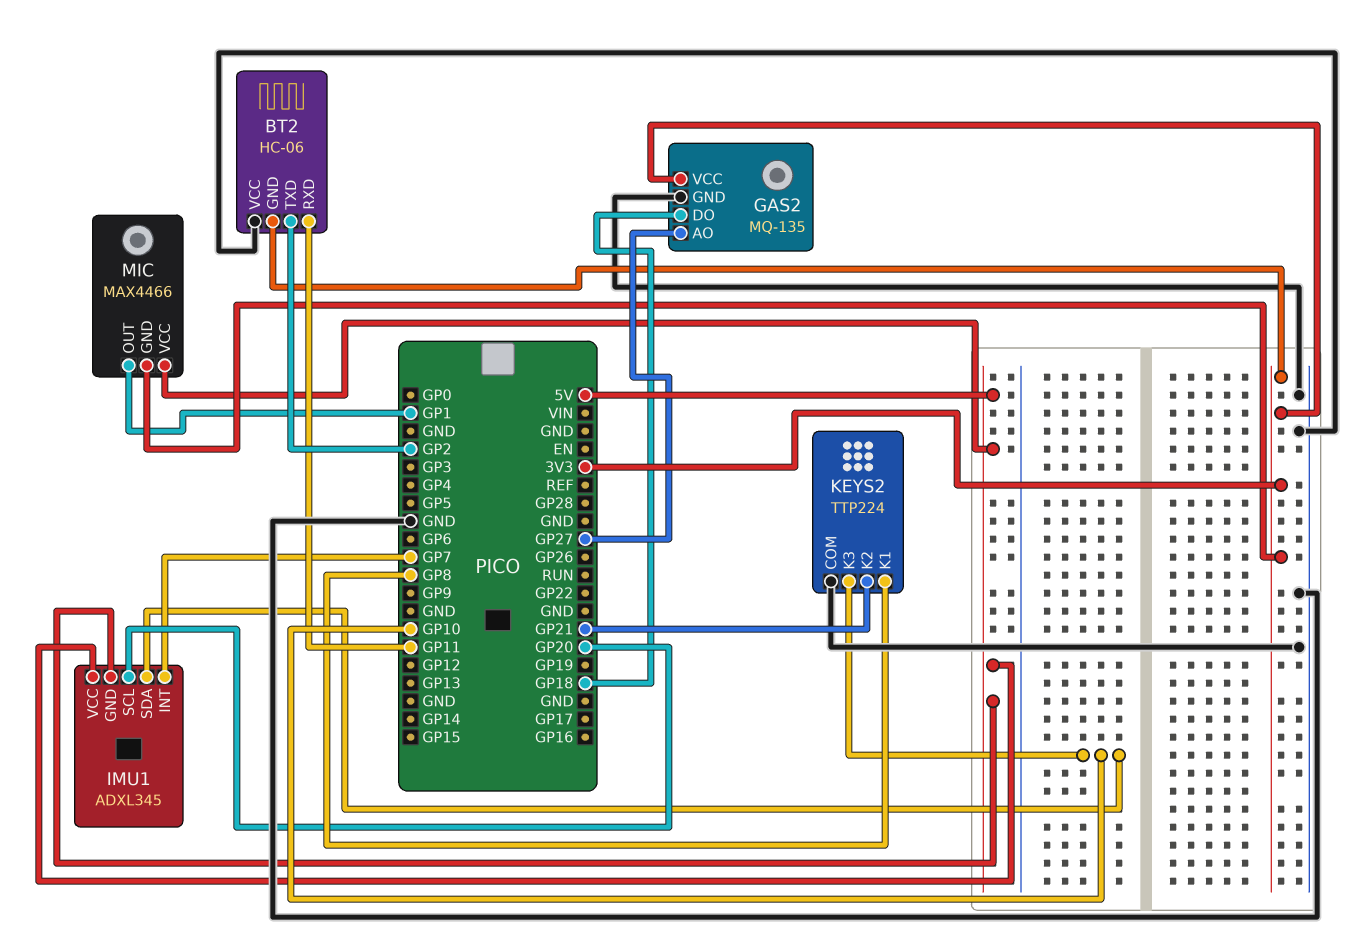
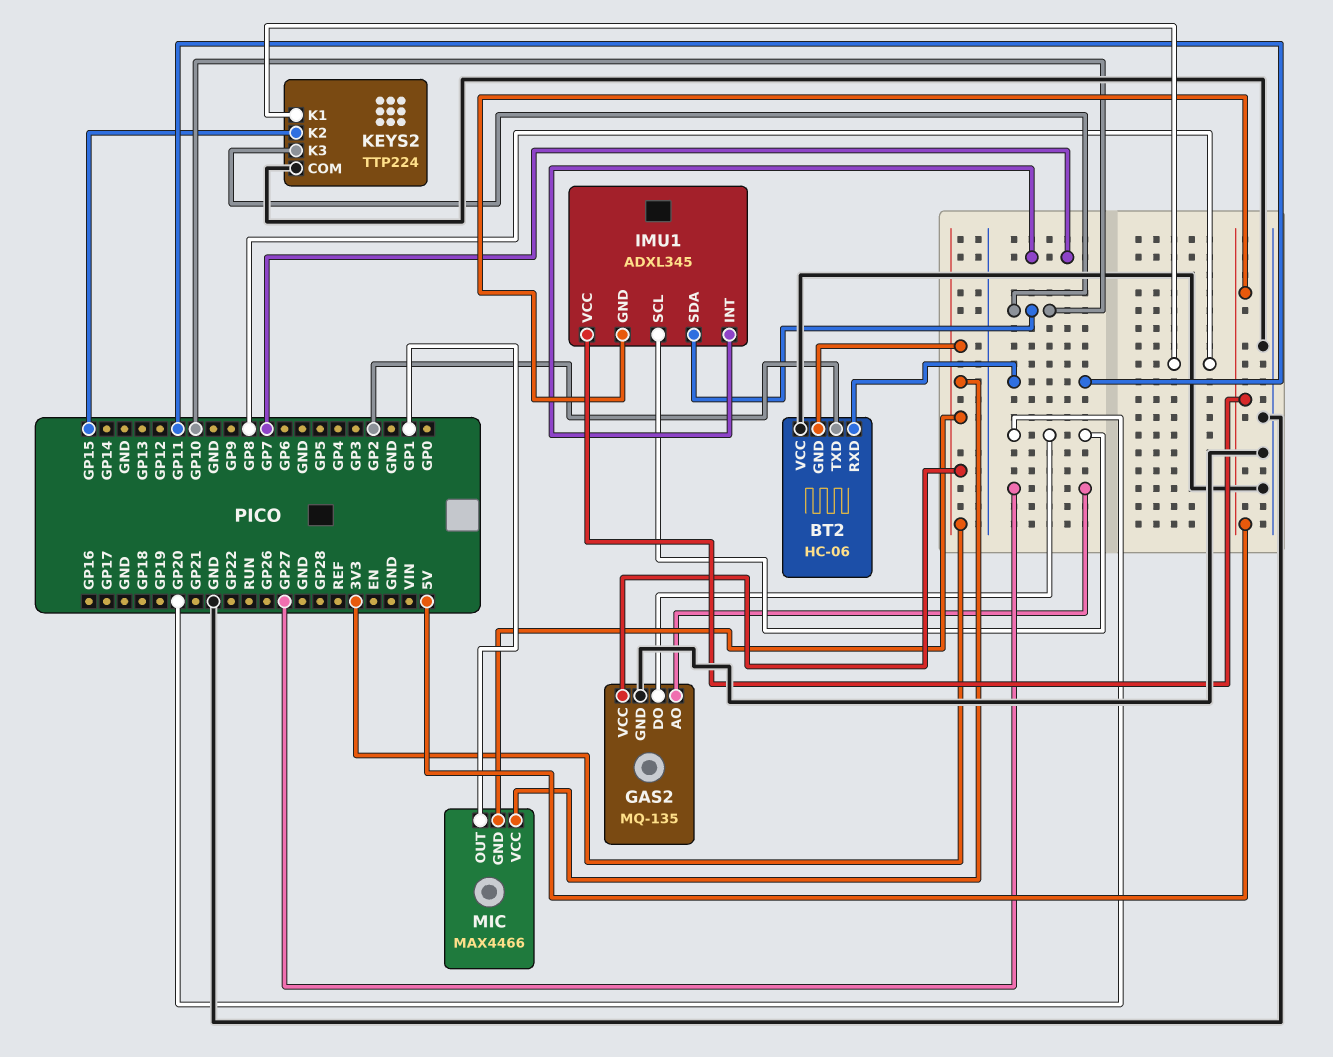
GAS2 pin DO: GP18 -> GP20
KEYS2 pin K2: GP21 -> GP15
MIC pin VCC: 5V -> 3V3

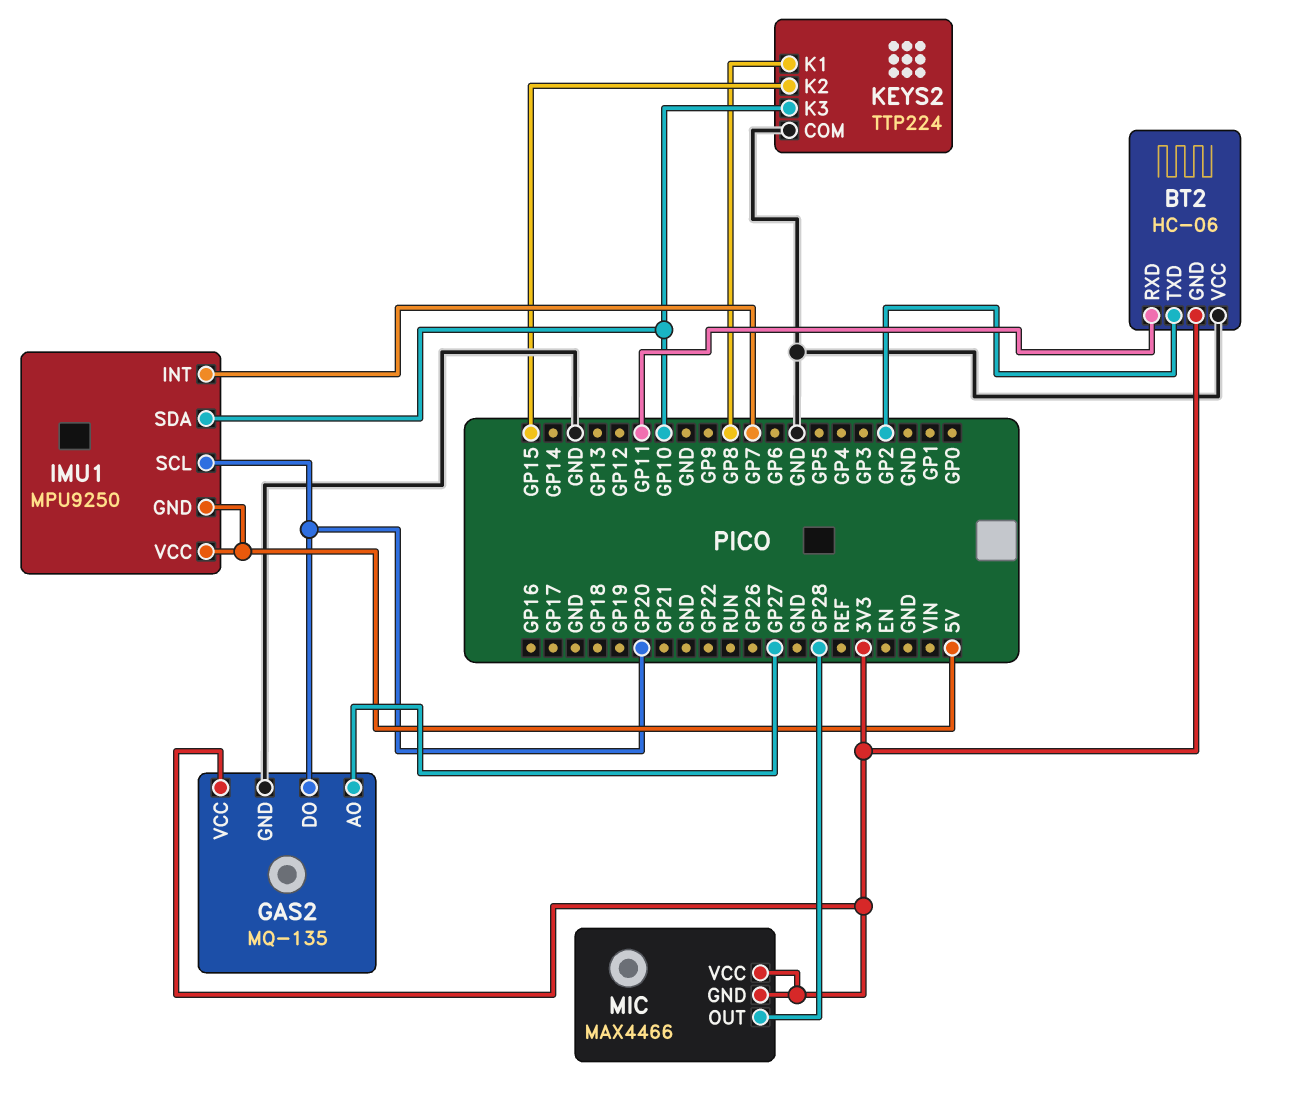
IMU1: ADXL345 -> MPU9250
MIC pin OUT: GP1 -> GP28

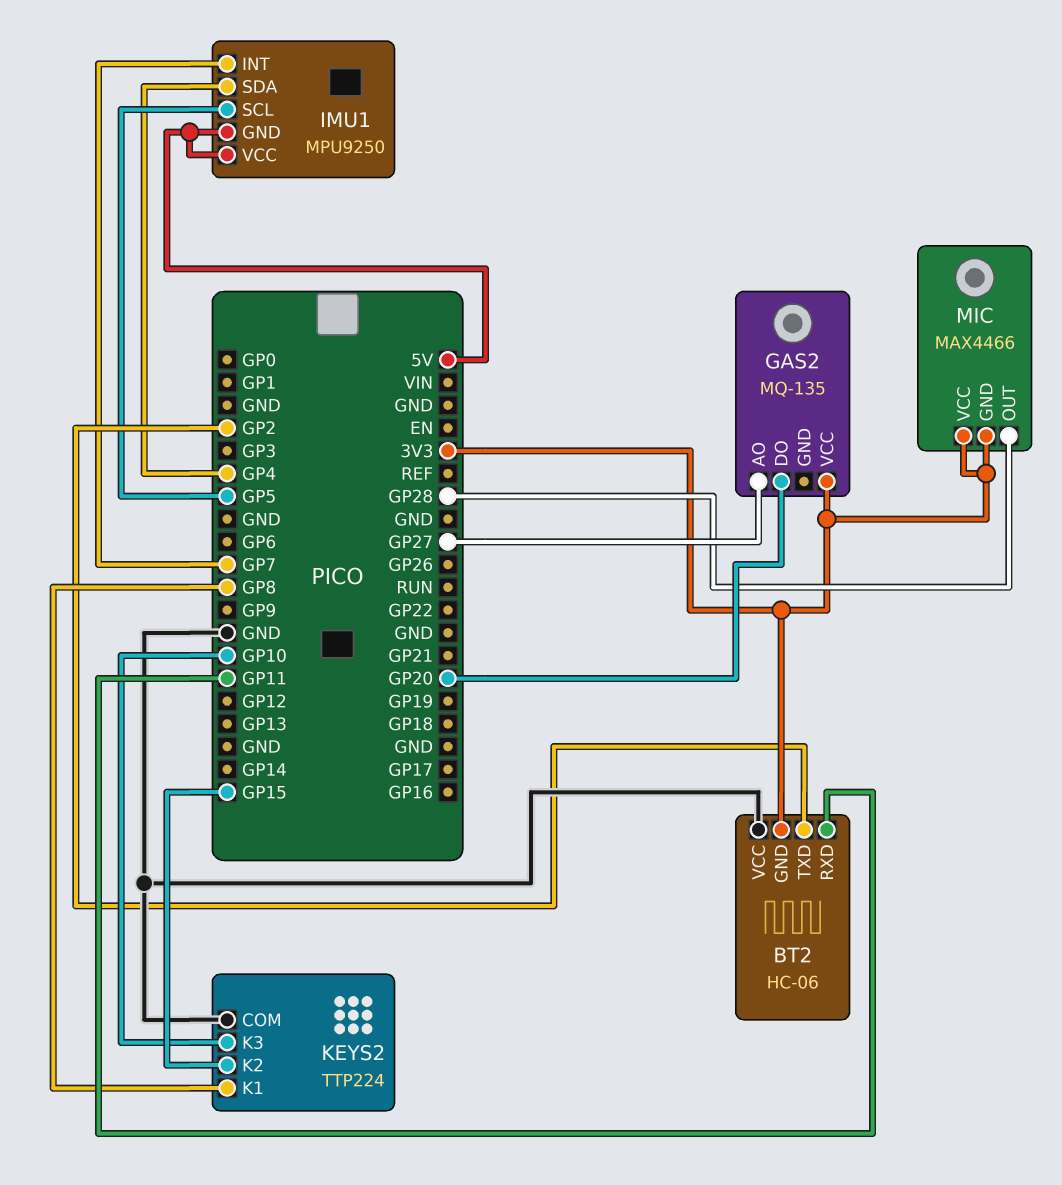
GAS2 pin GND: GND -> none
IMU1 pin SCL: GP20 -> GP5
IMU1 pin SDA: GP10 -> GP4

